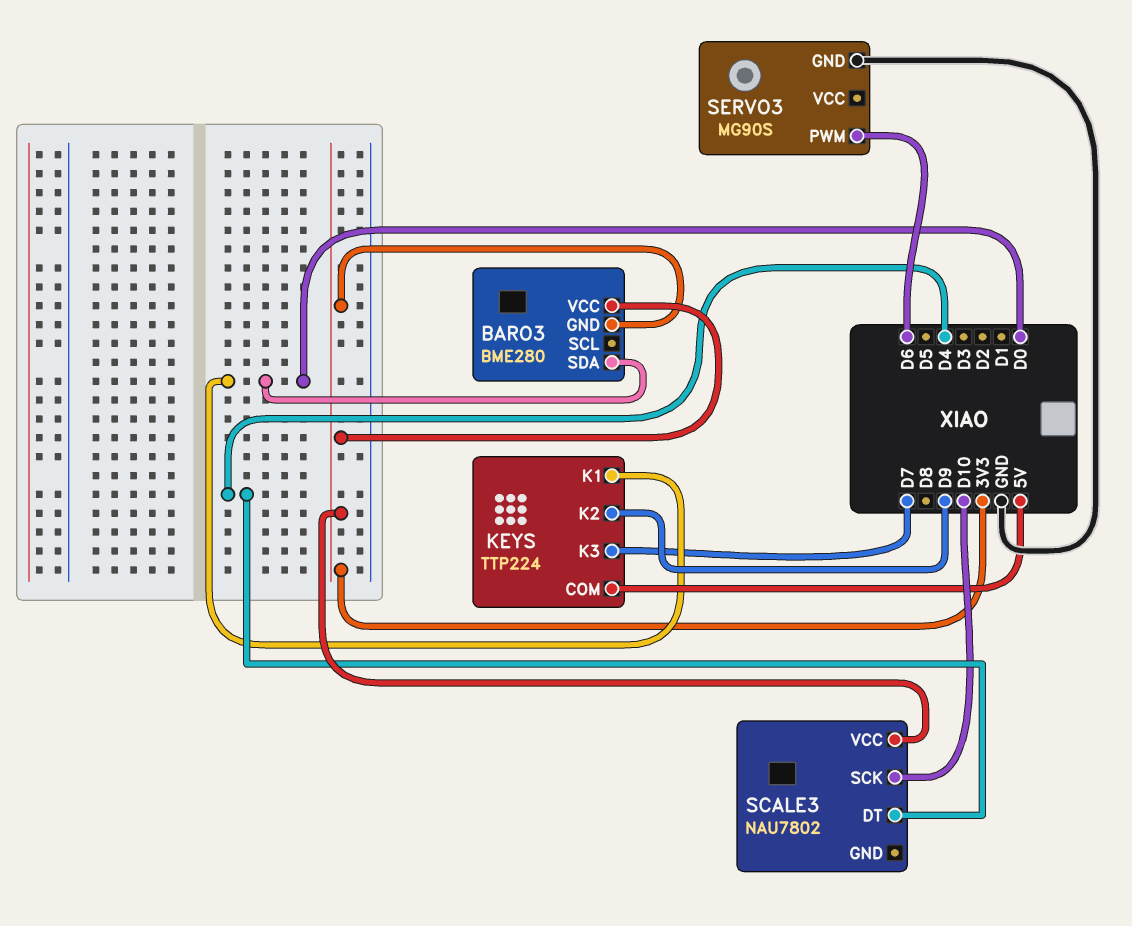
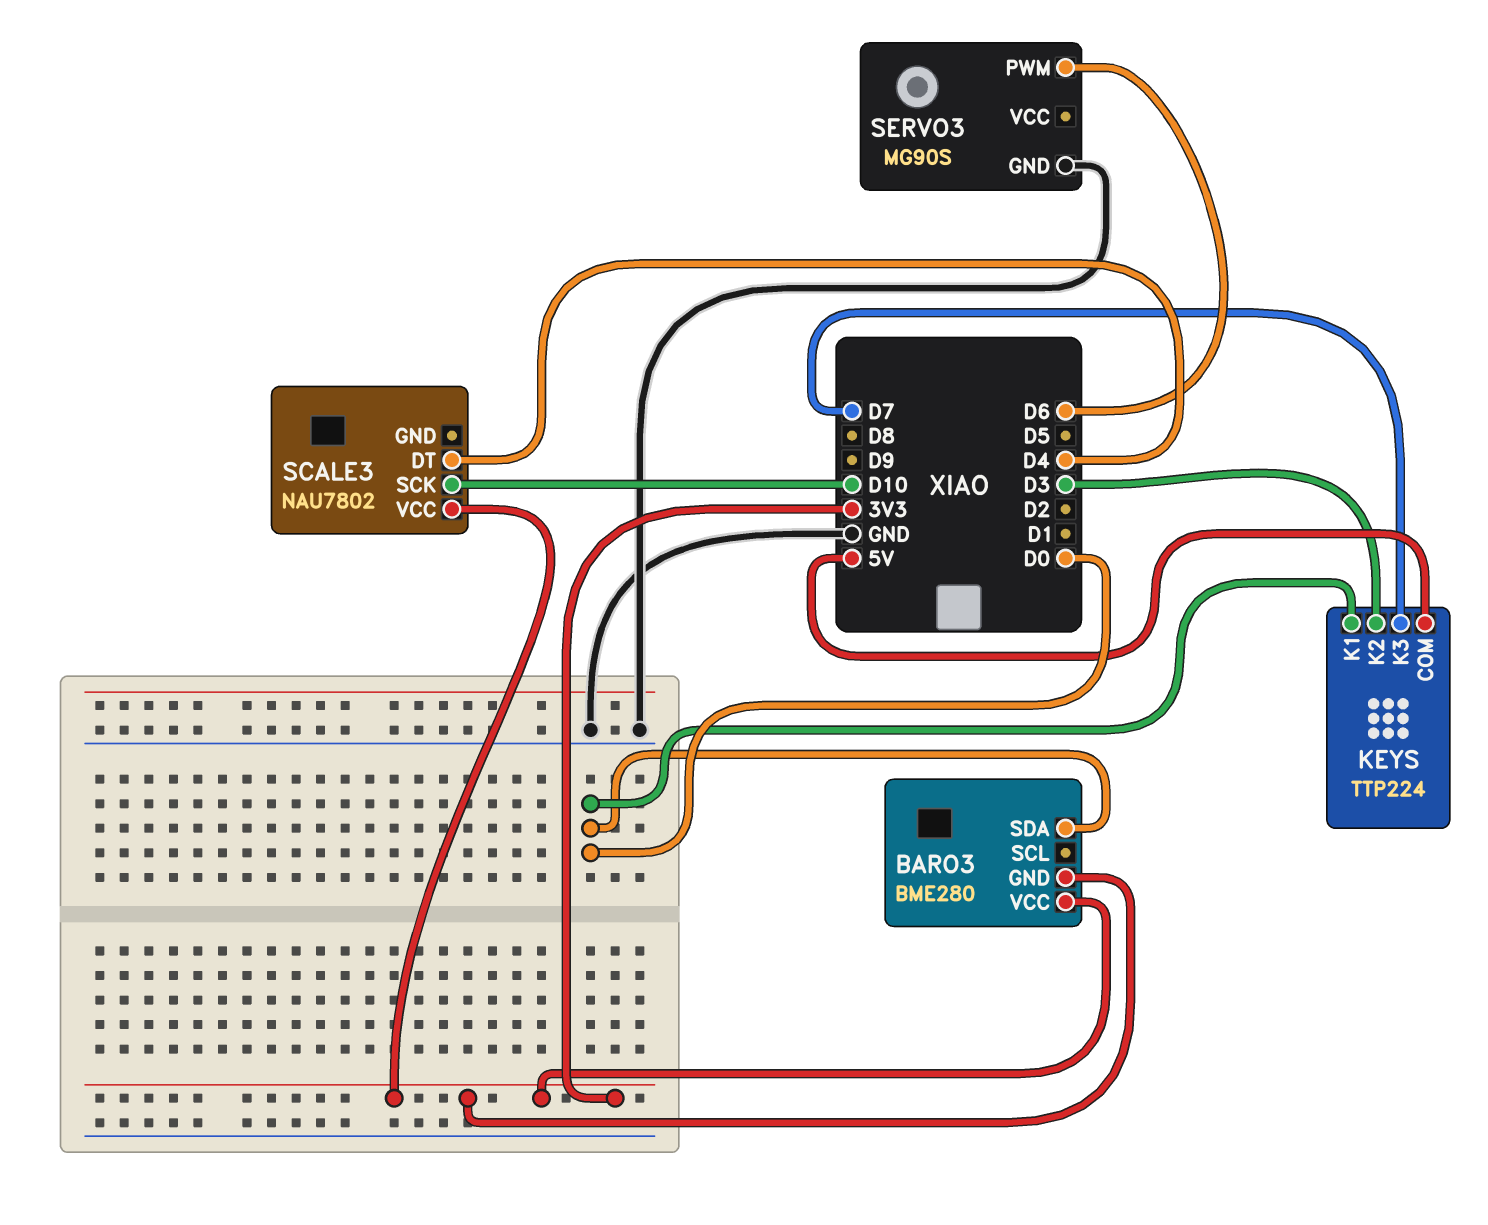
KEYS pin K2: D9 -> D3

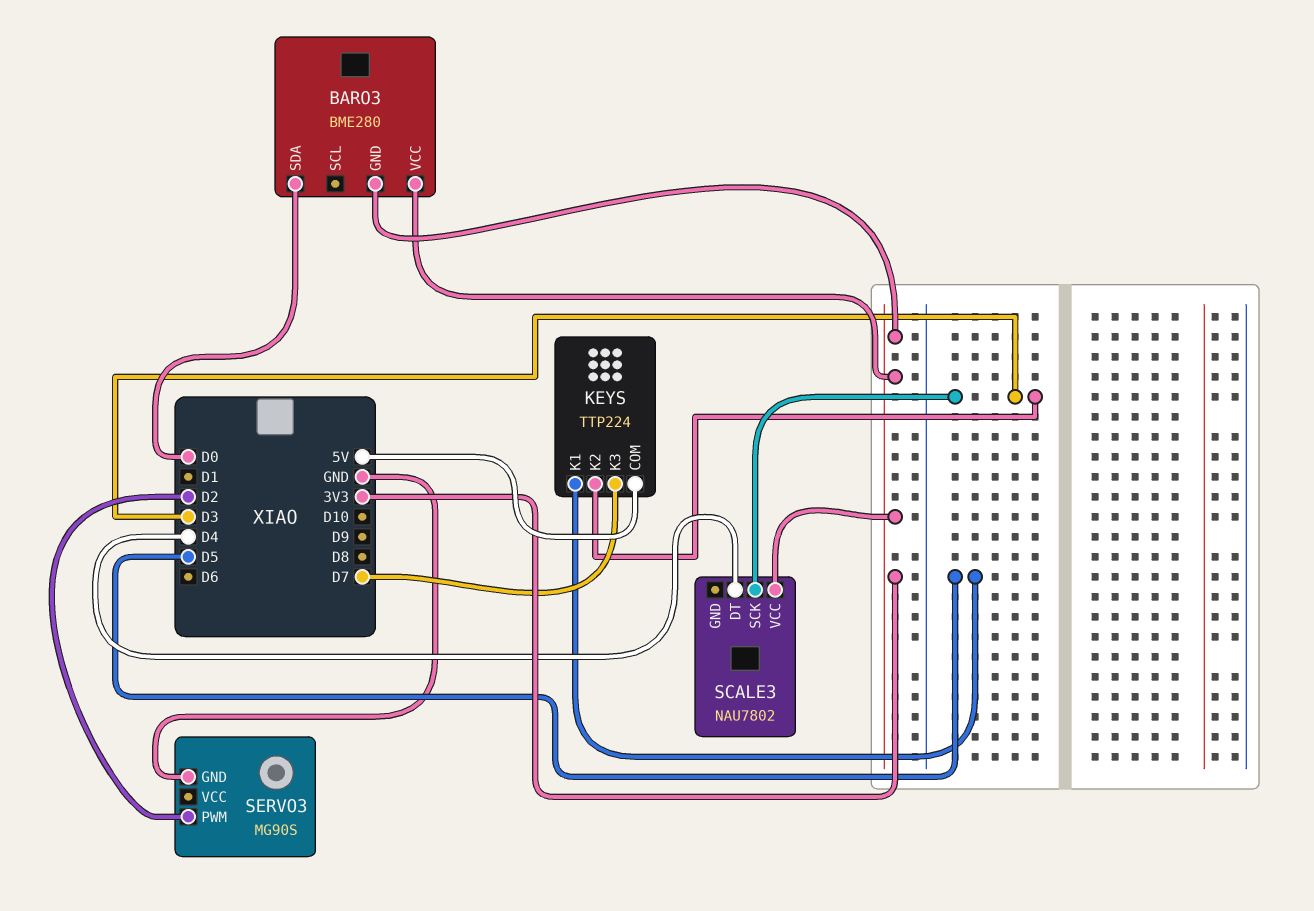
KEYS pin K1: D0 -> D5
SCALE3 pin SCK: D10 -> D3
SERVO3 pin PWM: D6 -> D2

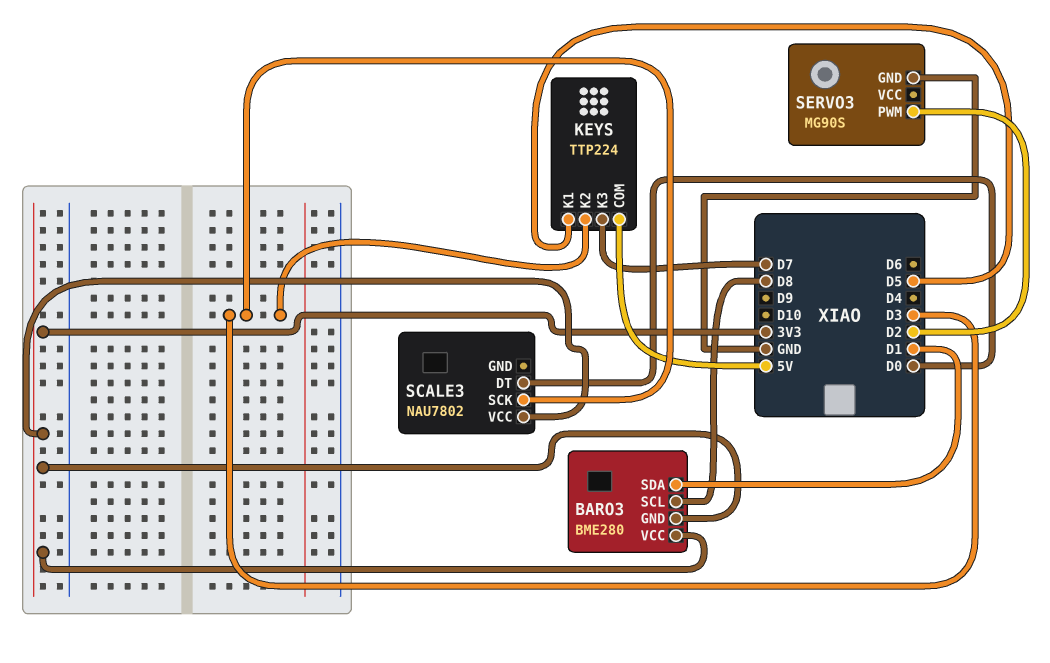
BARO3 pin SCL: none -> D8
BARO3 pin SDA: D0 -> D1
SCALE3 pin DT: D4 -> D0

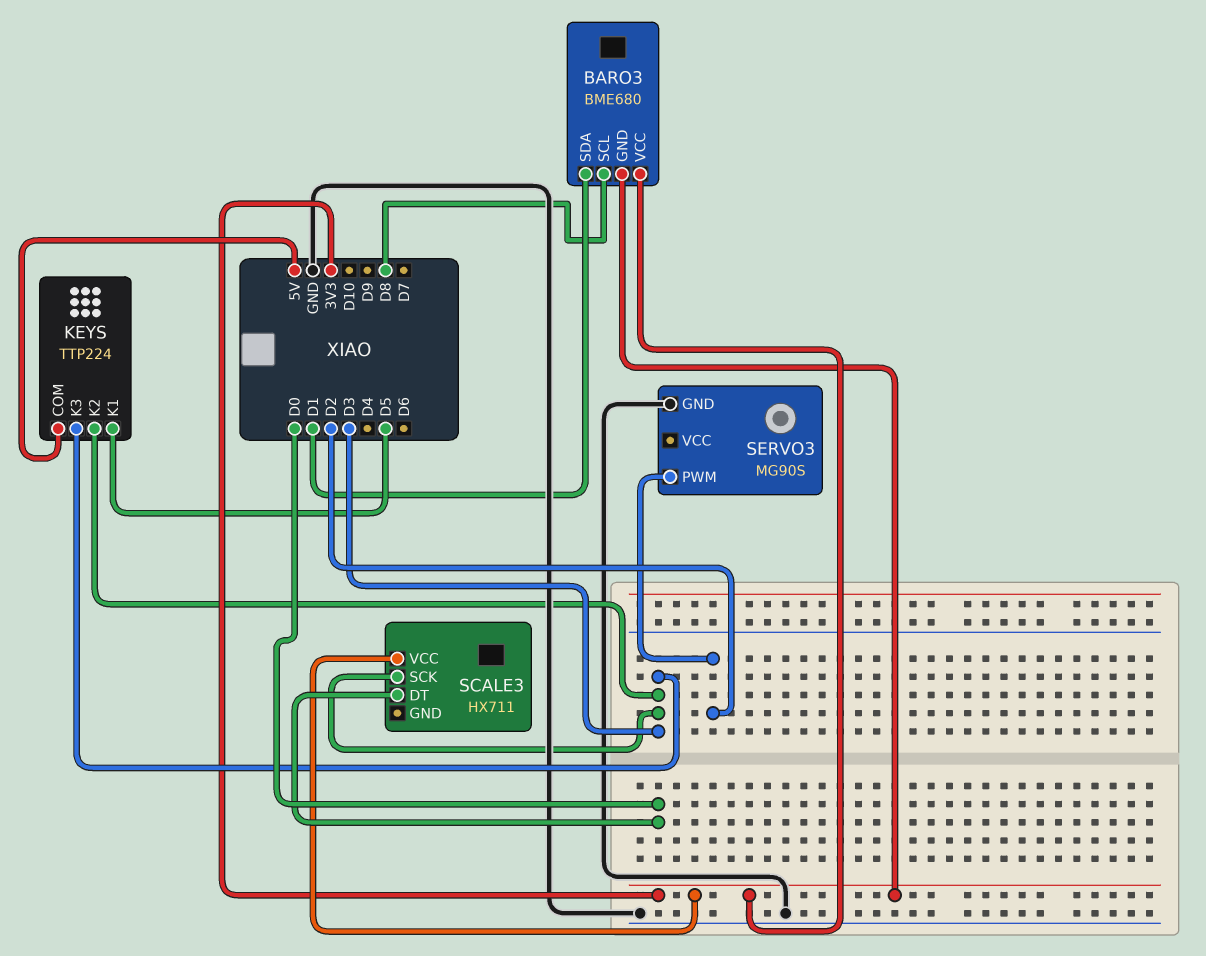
BARO3: BME280 -> BME680
KEYS pin K3: D7 -> D3
SCALE3: NAU7802 -> HX711

